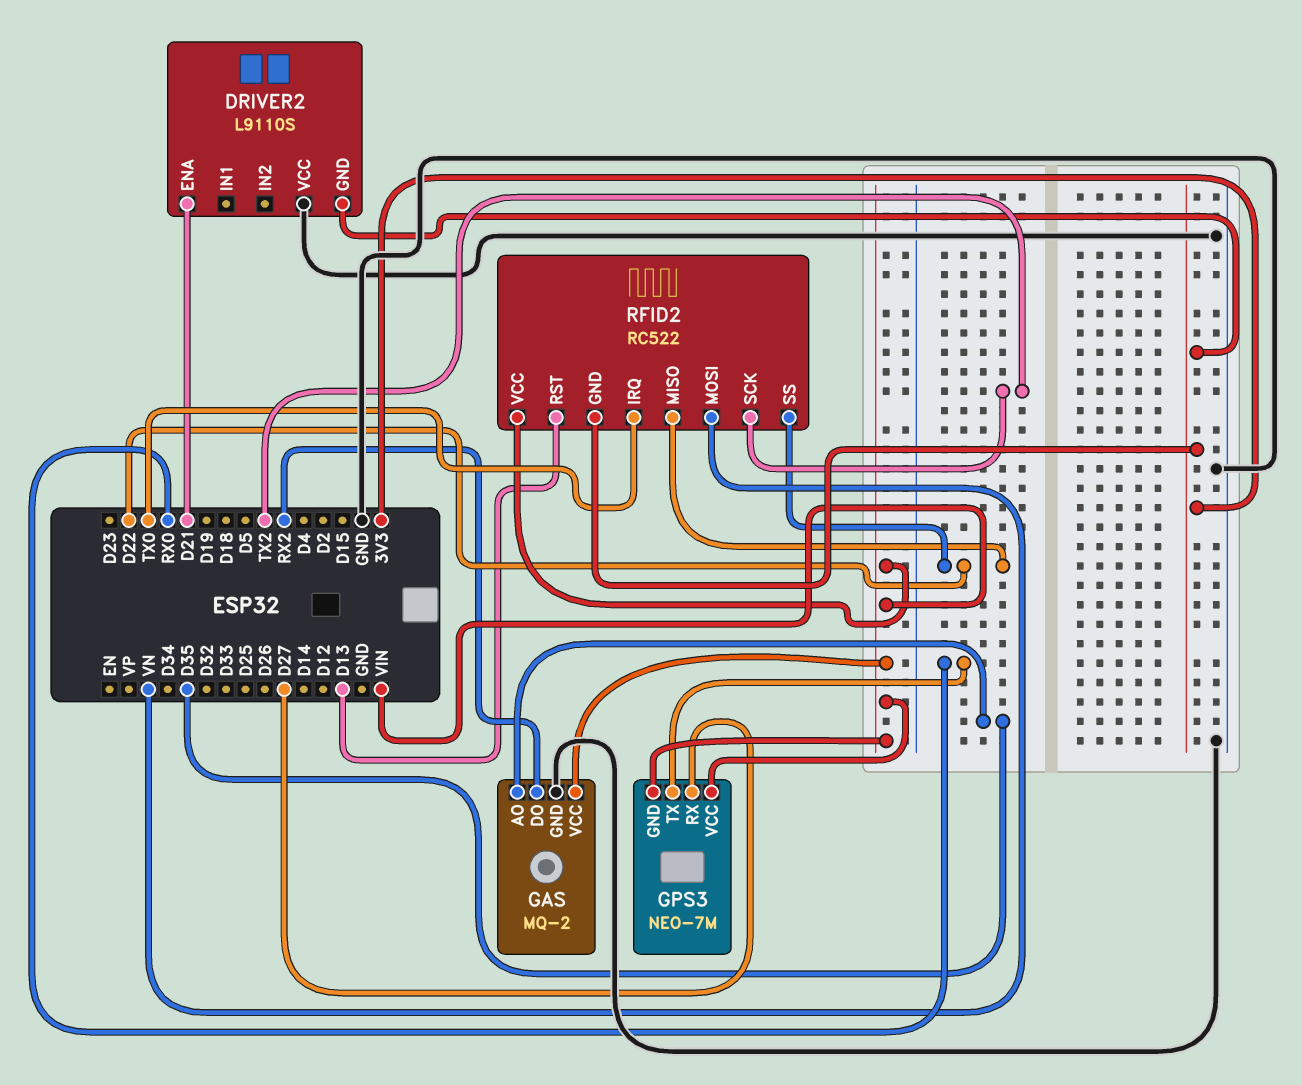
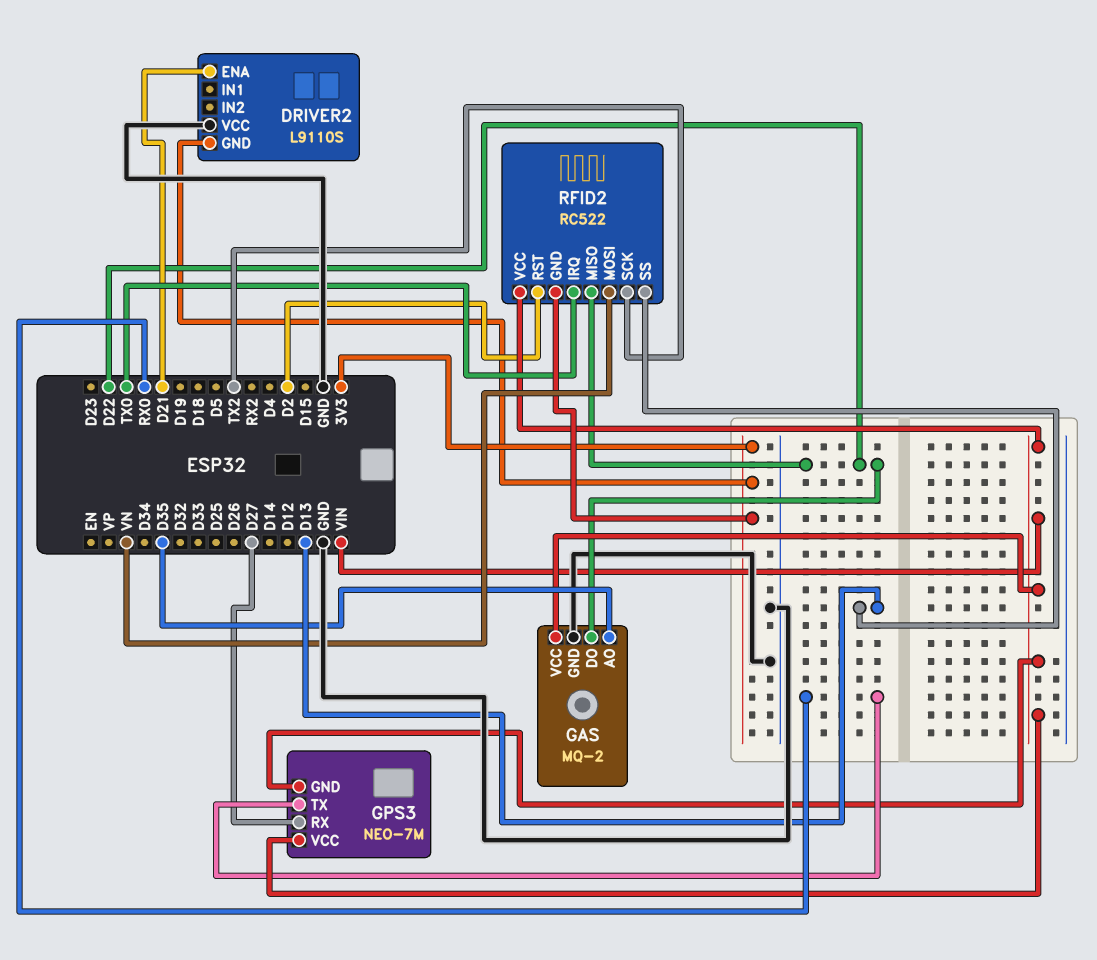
GAS pin DO: RX2 -> D22
RFID2 pin RST: D13 -> D2
RFID2 pin SS: D22 -> D13

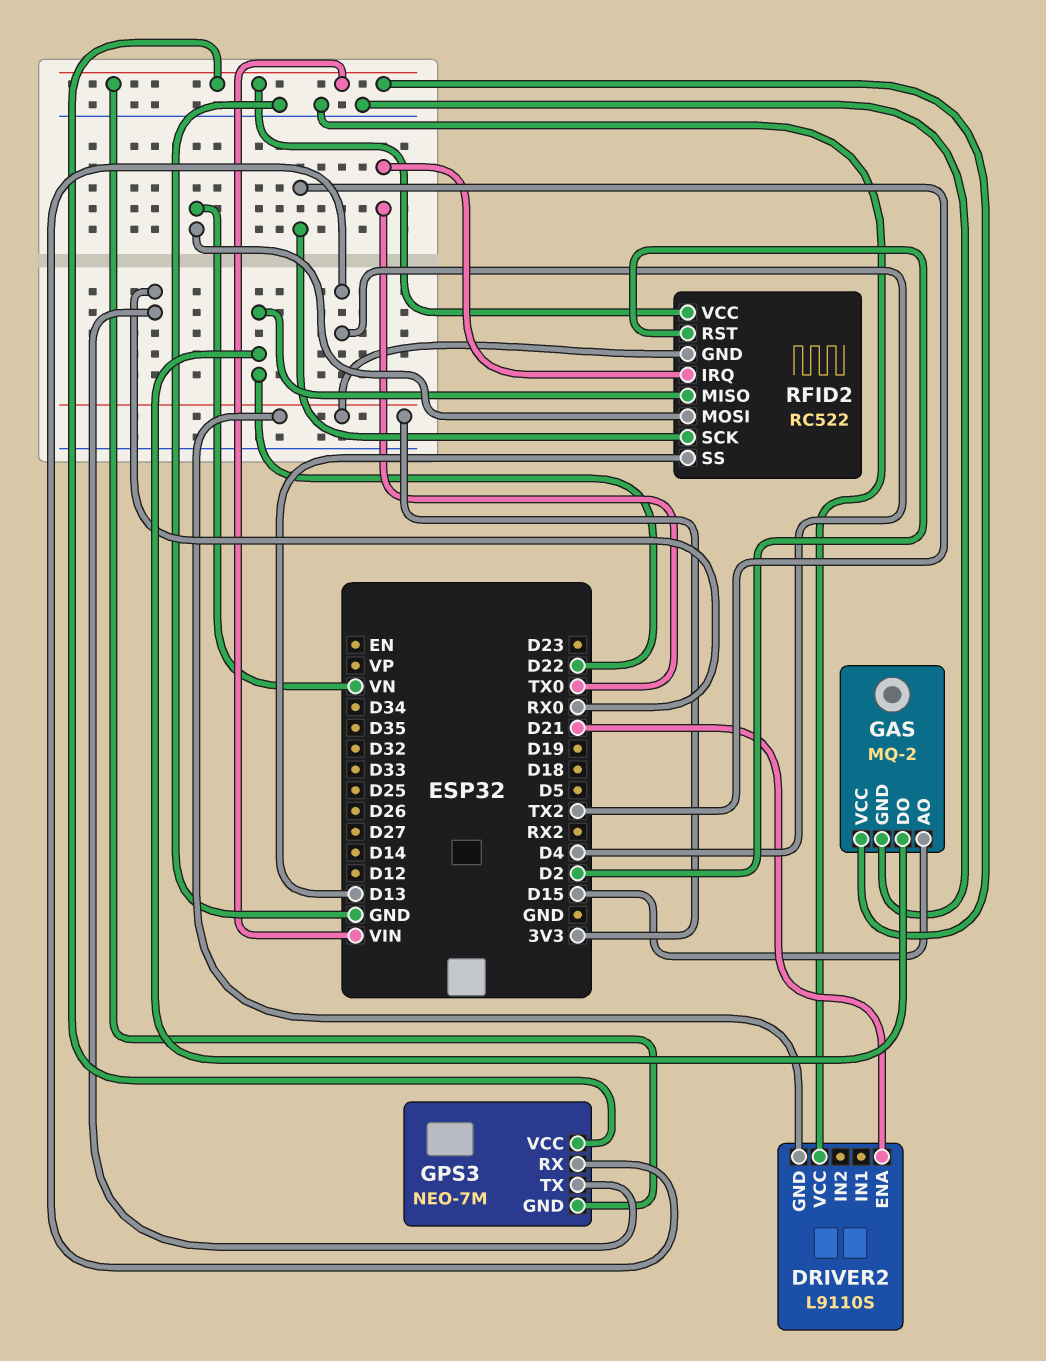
GAS pin AO: D35 -> D15
GPS3 pin RX: D27 -> D4

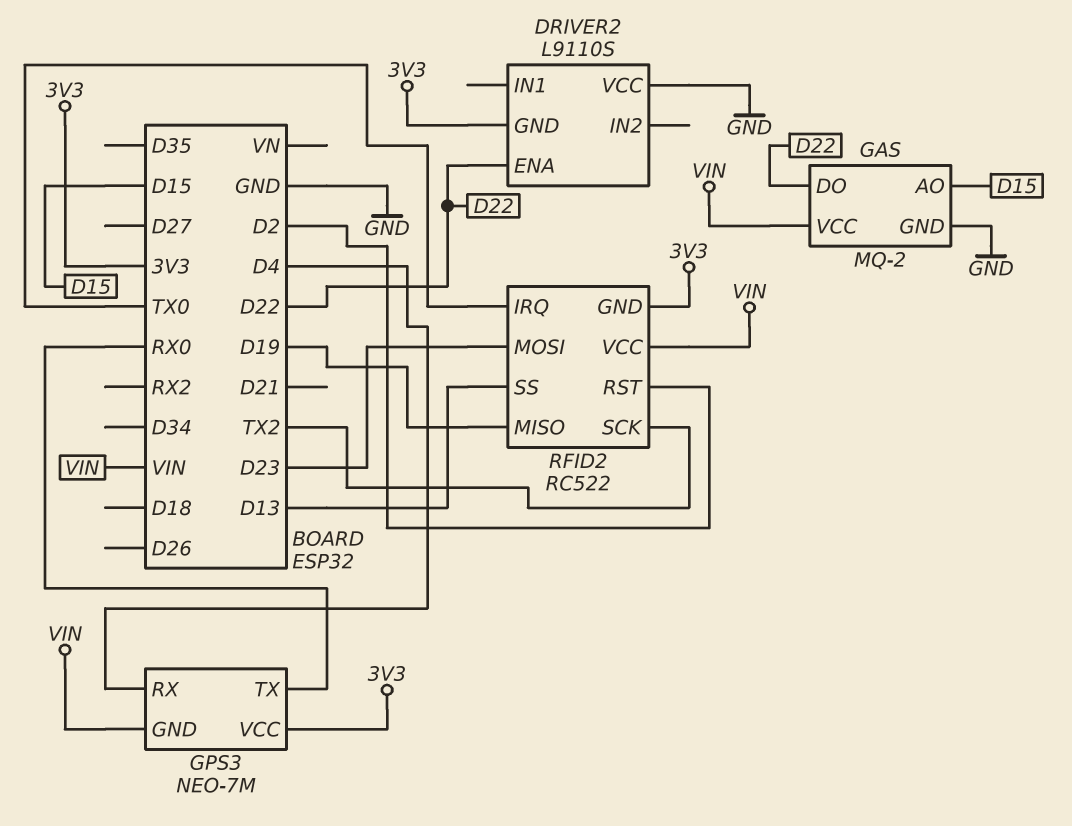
DRIVER2 pin ENA: D21 -> D22
GPS3 pin VCC: VIN -> 3V3
RFID2 pin MISO: D22 -> D19
RFID2 pin MOSI: VN -> D23

